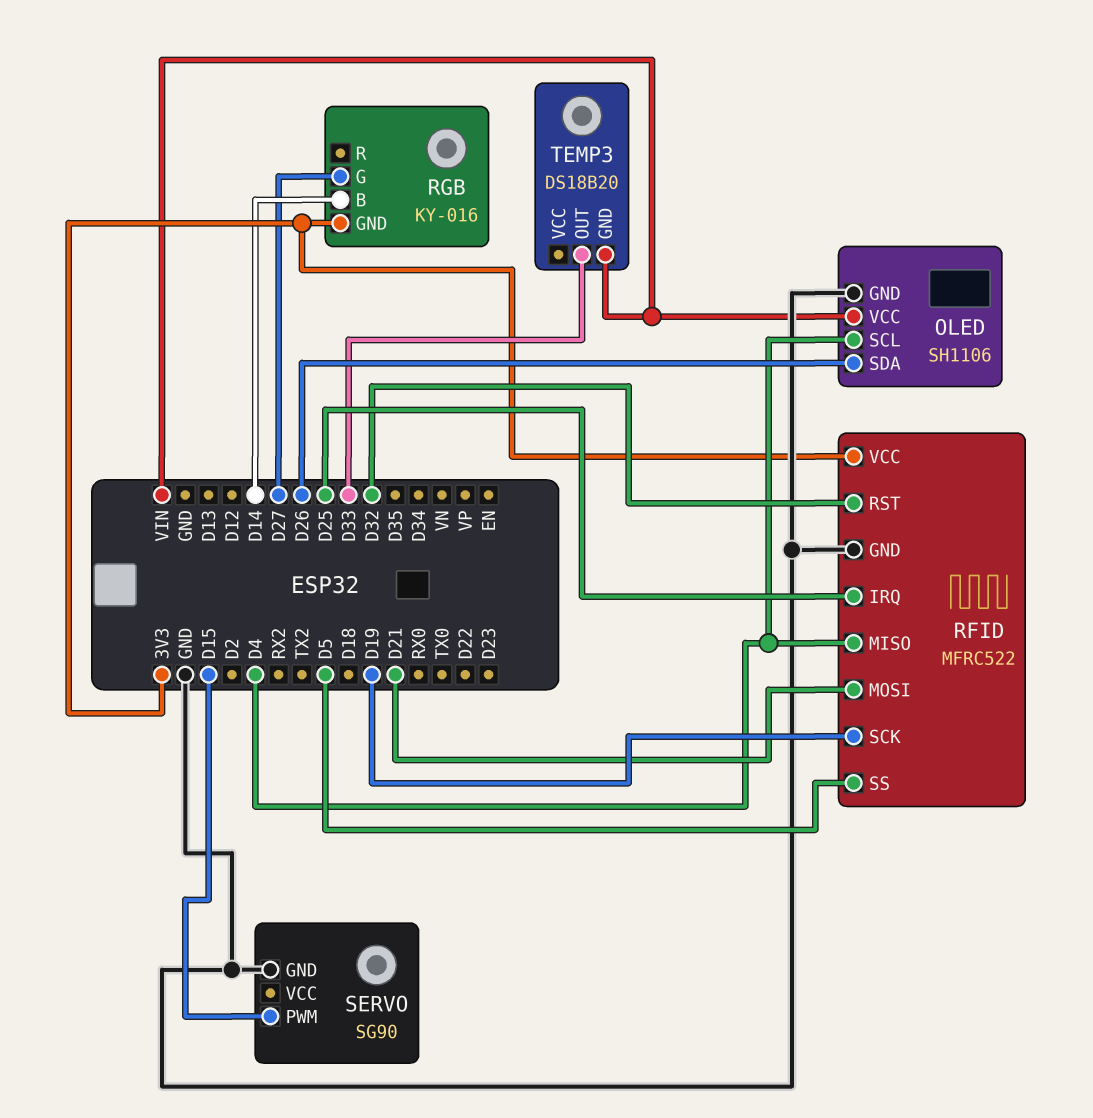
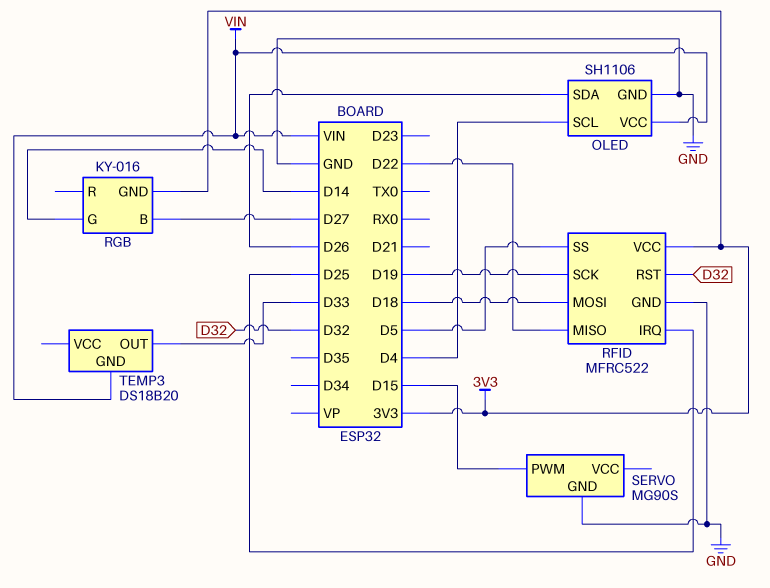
RFID pin MISO: D4 -> D22
RFID pin MOSI: D21 -> D18
RGB pin B: D14 -> D27
RGB pin G: D27 -> D14
SERVO: SG90 -> MG90S

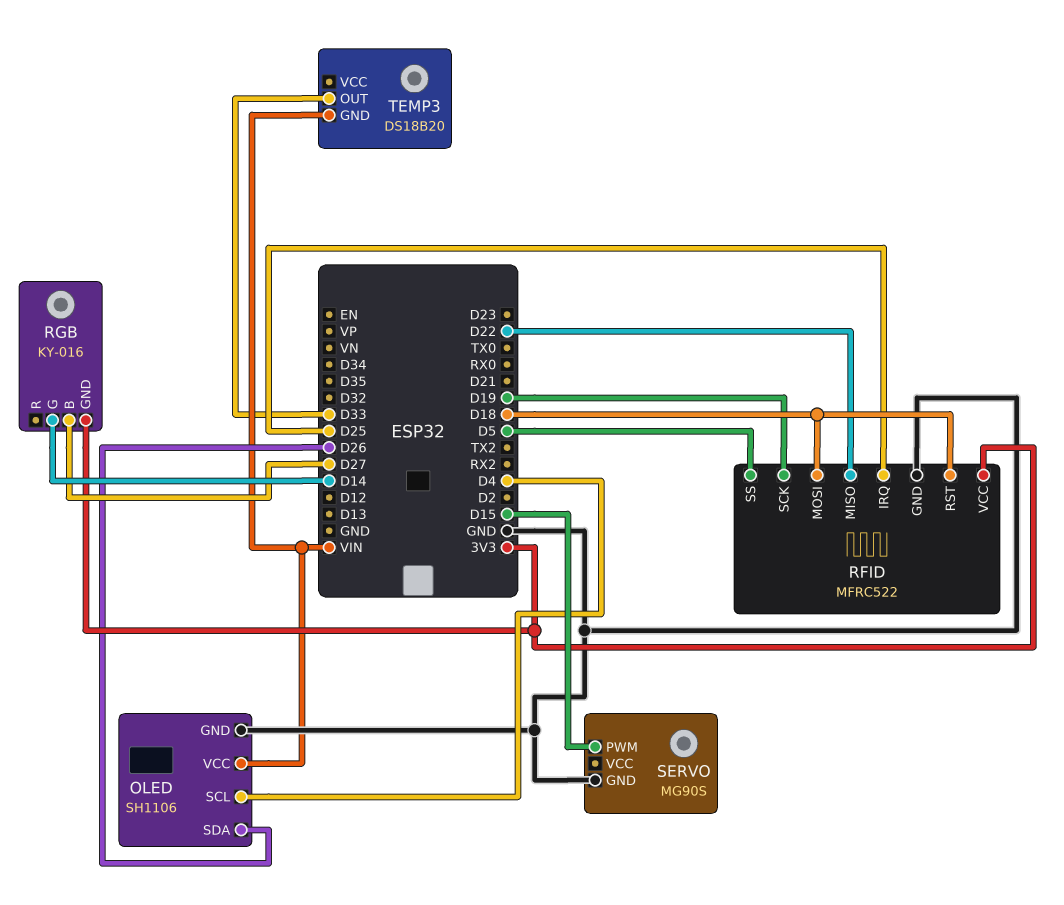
RFID pin RST: D32 -> D18

